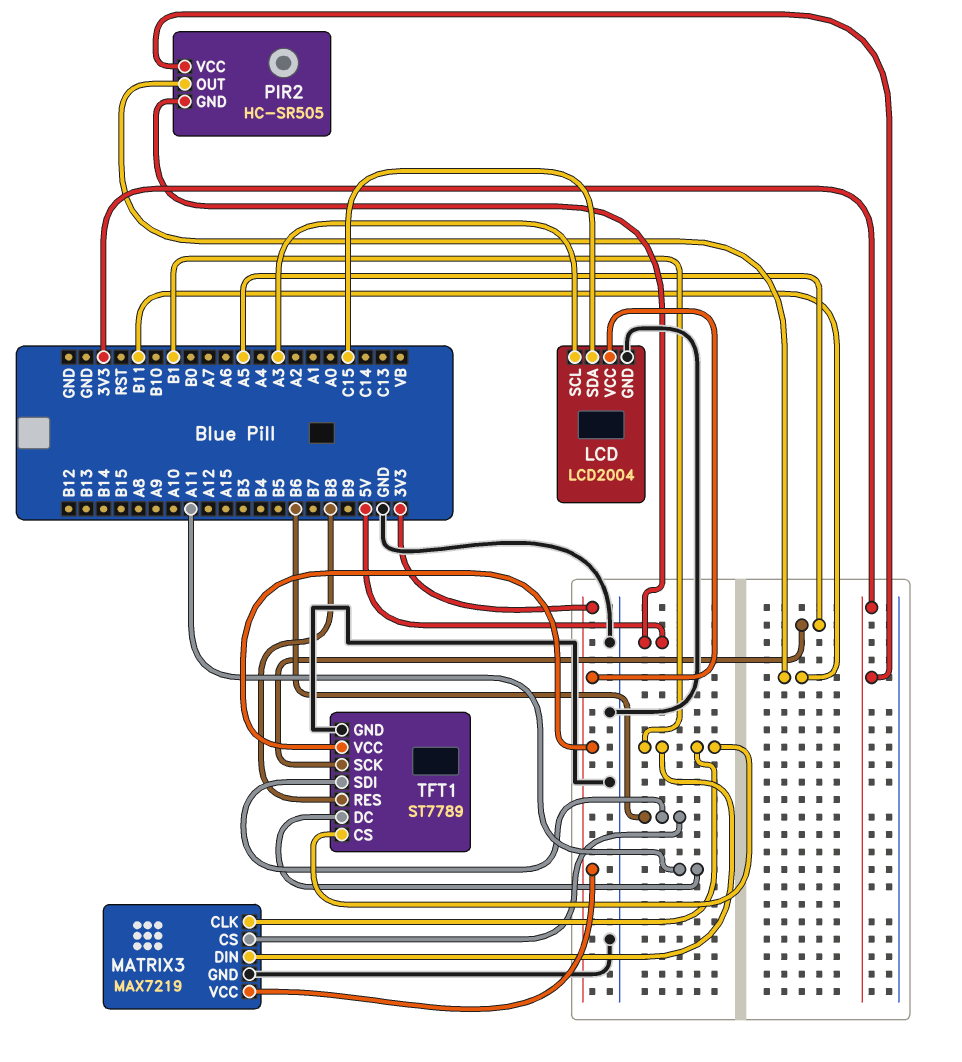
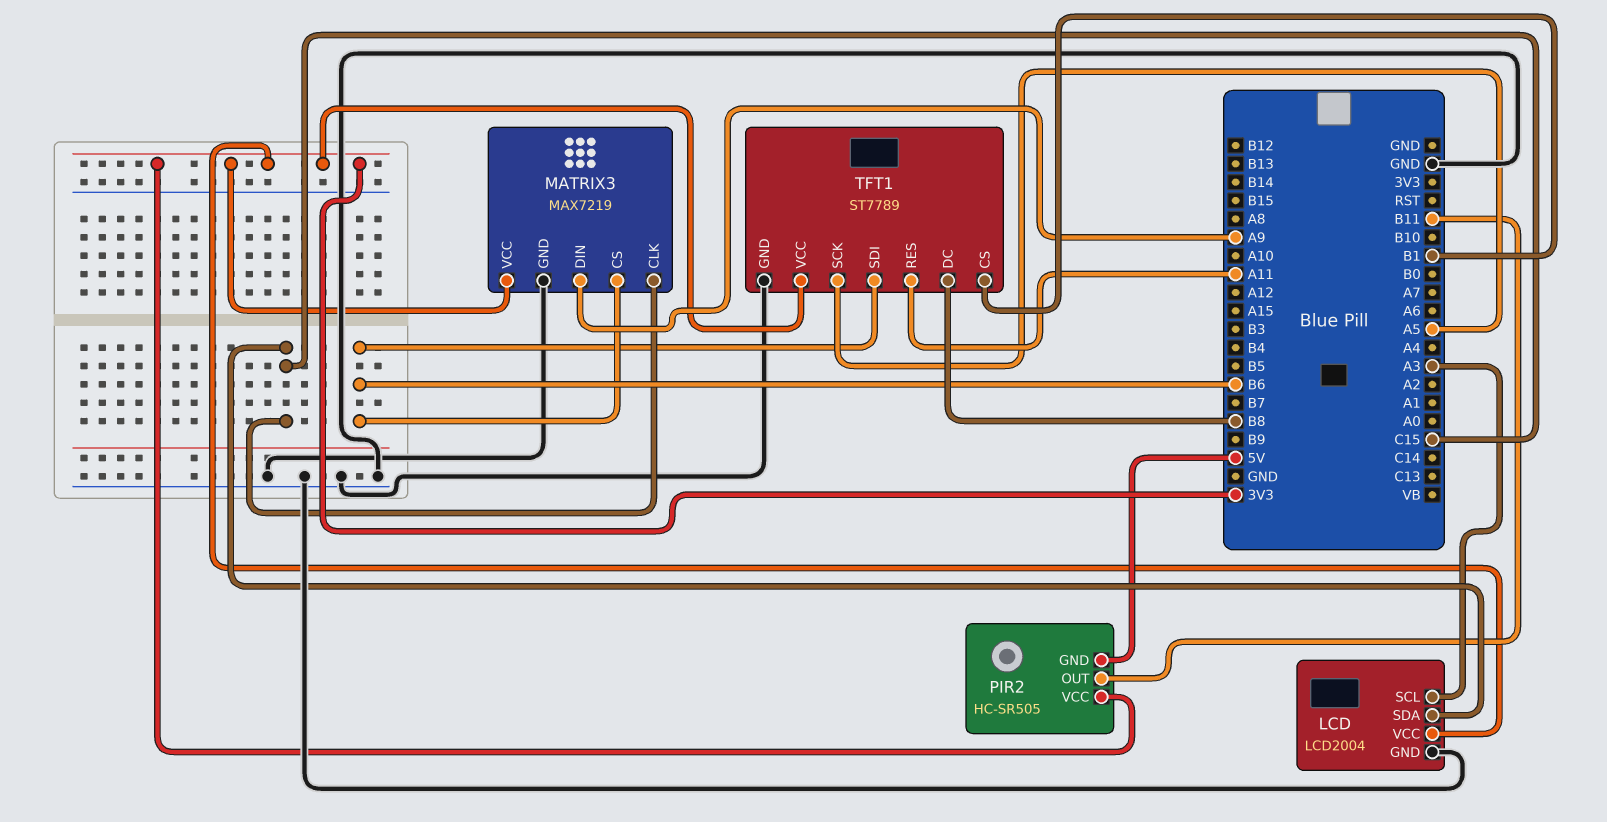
MATRIX3 pin CLK: B1 -> C15
MATRIX3 pin DIN: B1 -> A9
TFT1 pin DC: A11 -> B8
TFT1 pin RES: B8 -> A11

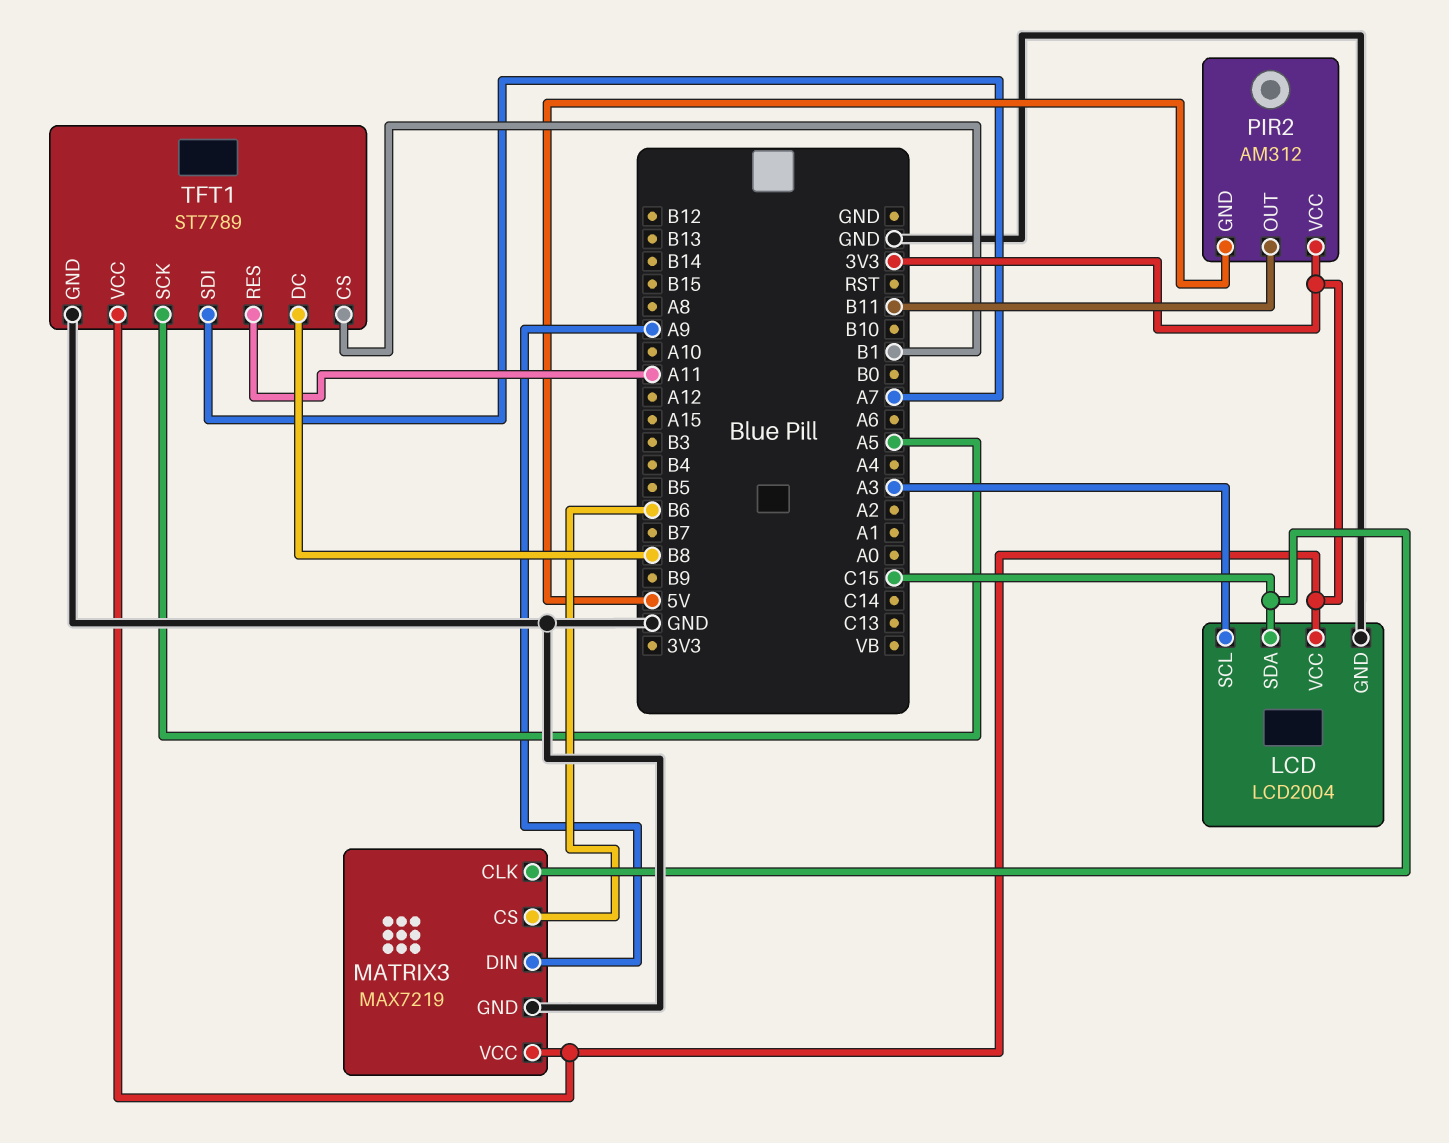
PIR2: HC-SR505 -> AM312
TFT1 pin SDI: B6 -> A7

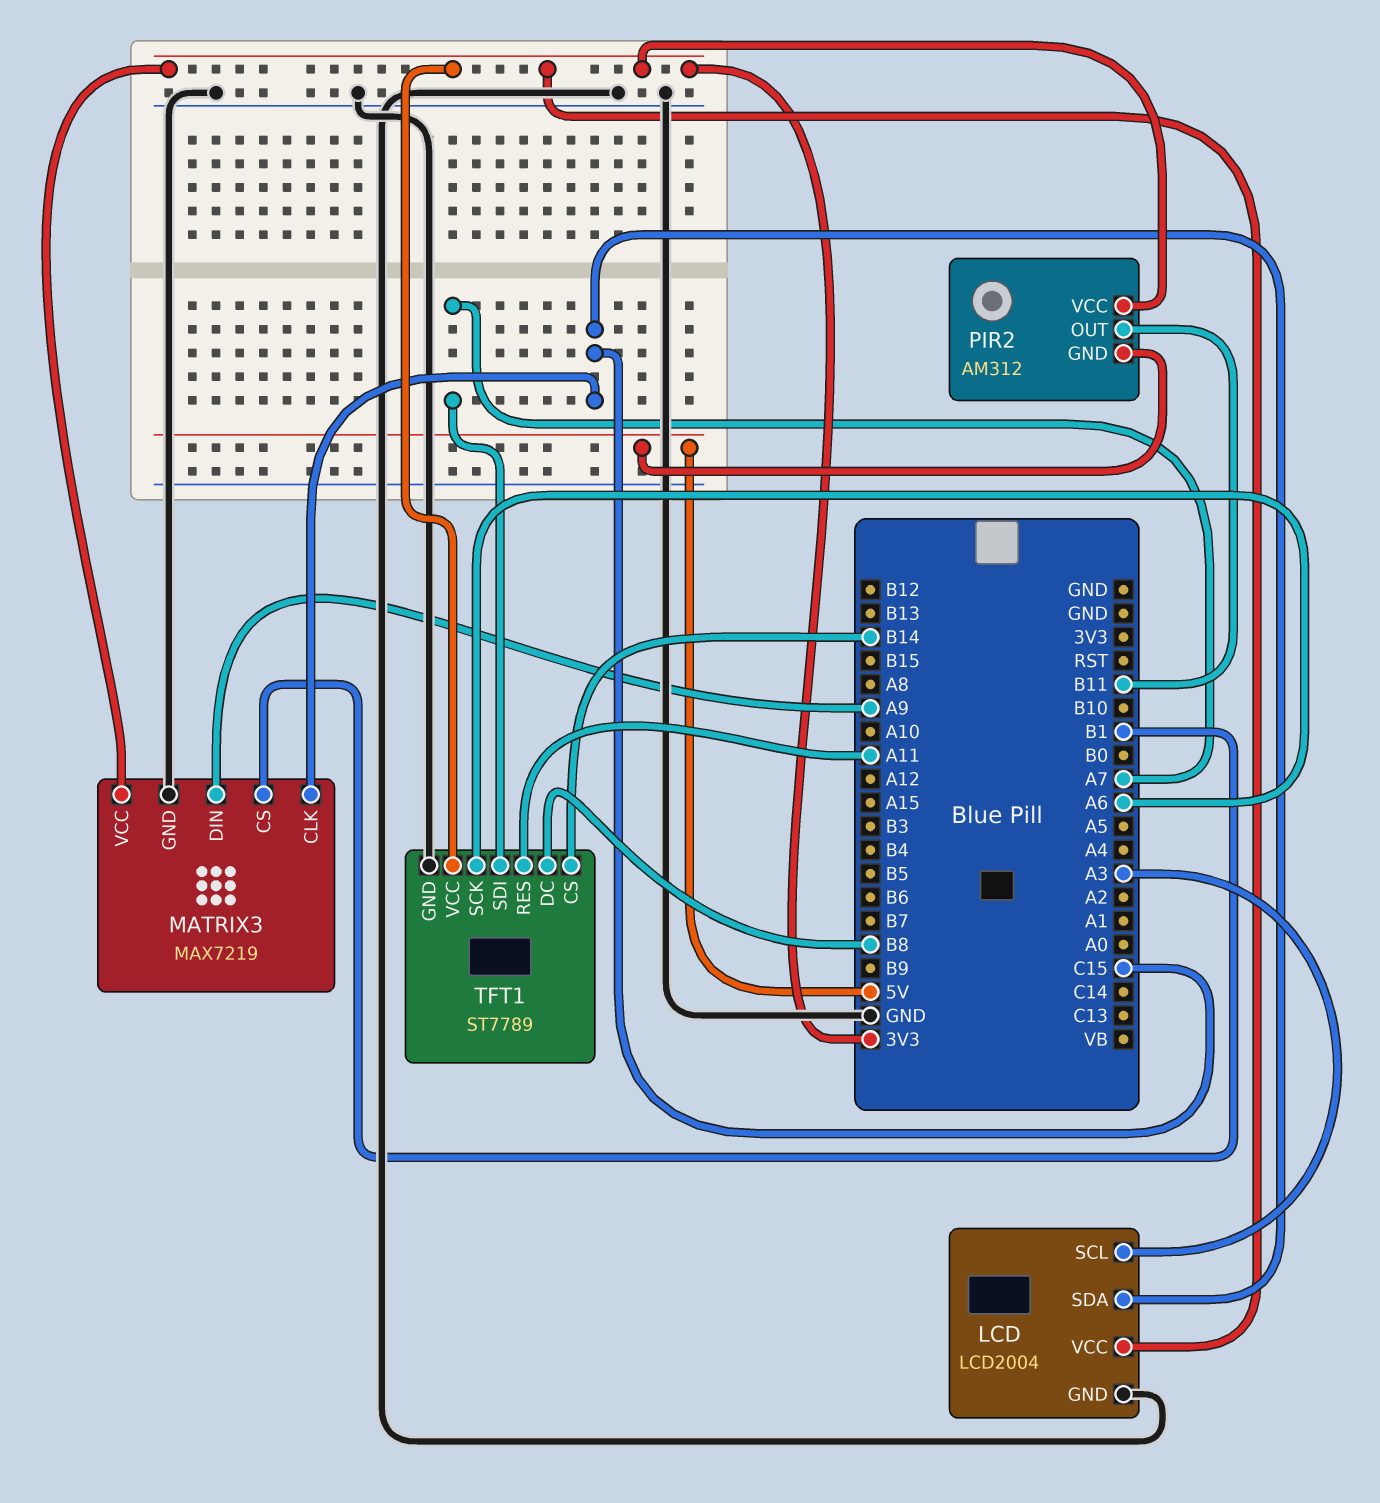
MATRIX3 pin CS: B6 -> B1
TFT1 pin CS: B1 -> B14
TFT1 pin SCK: A5 -> A6

